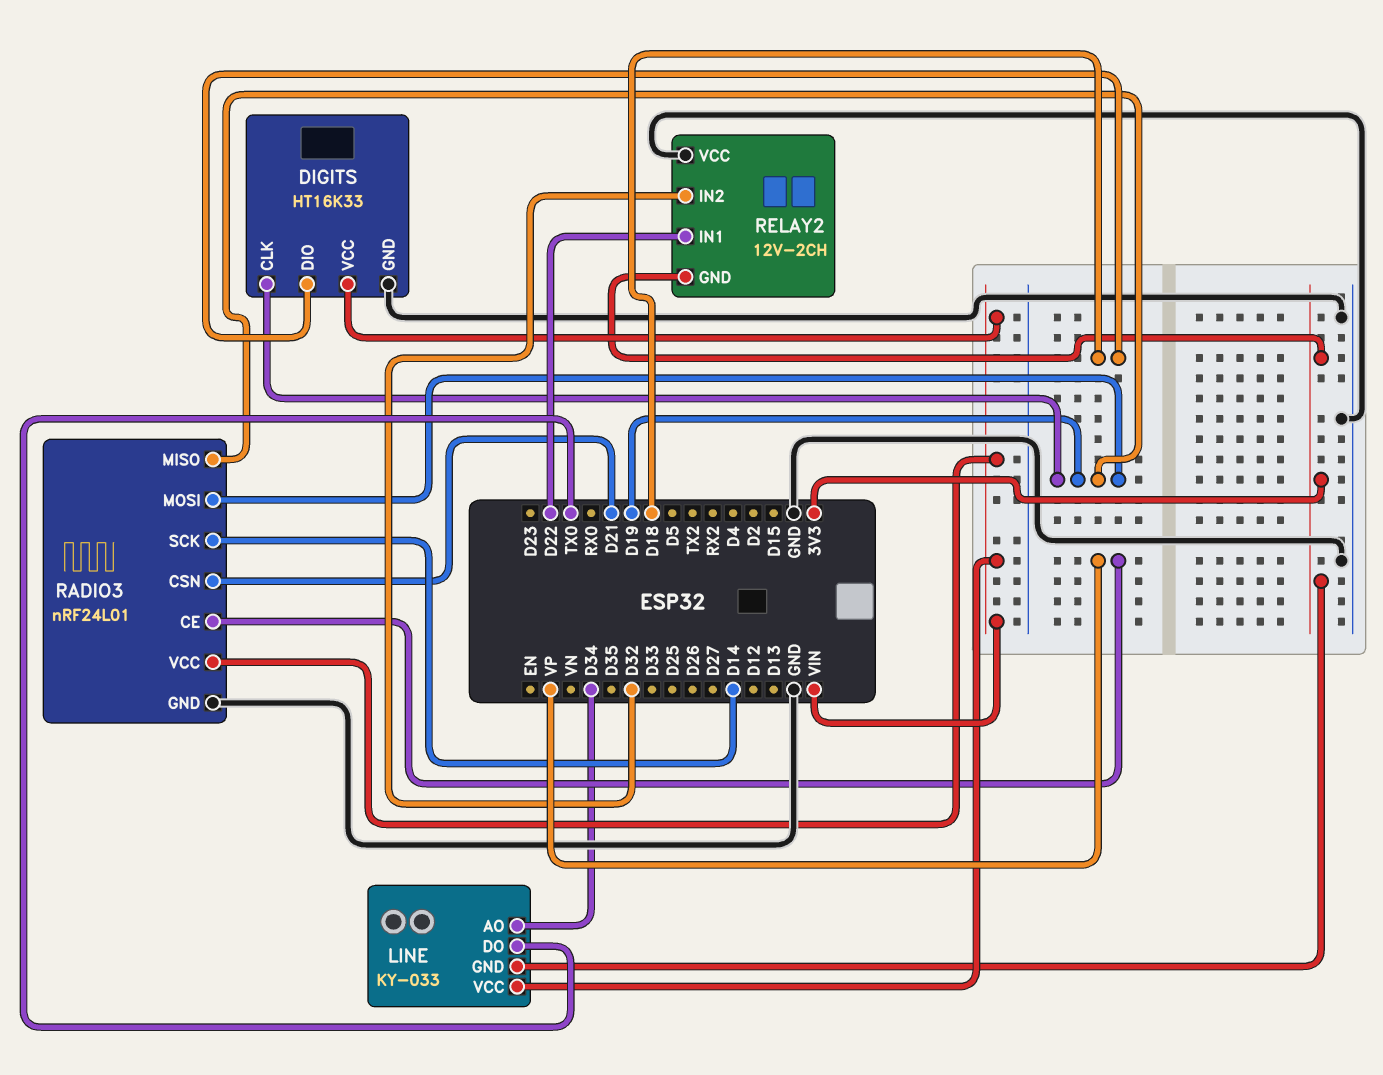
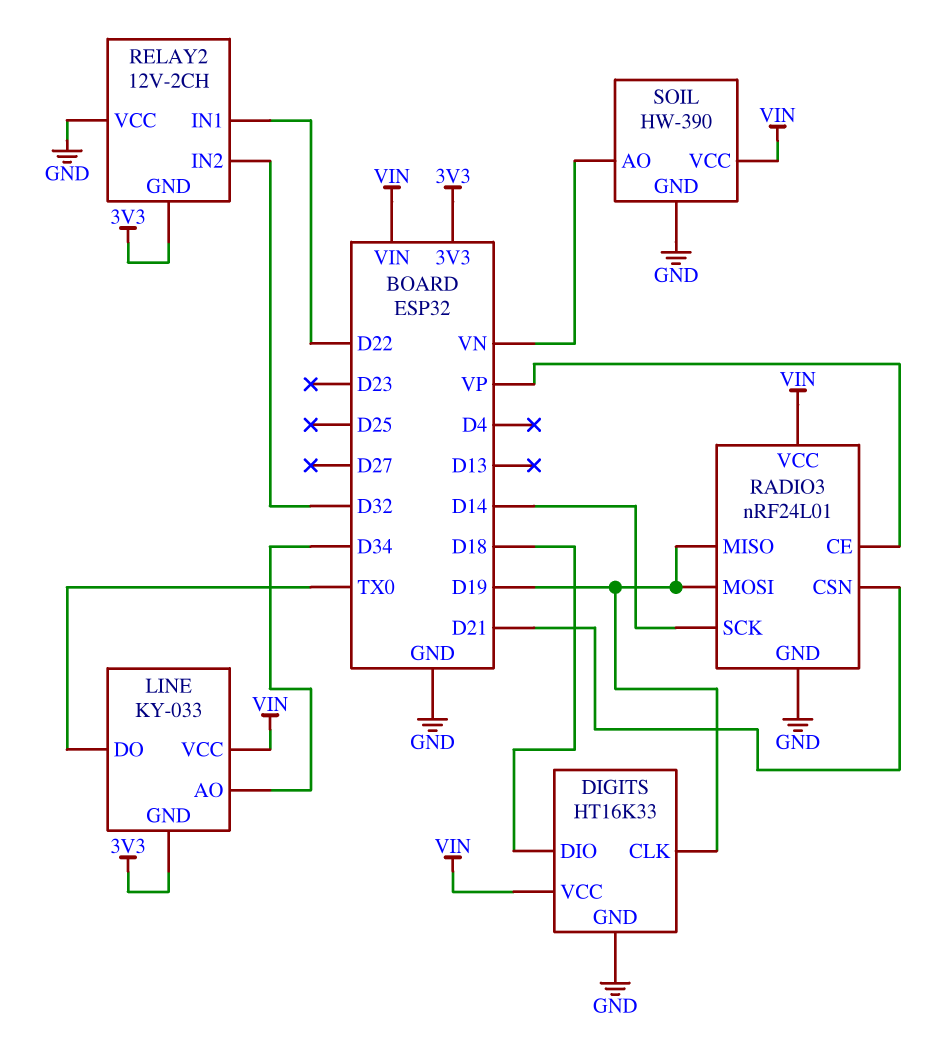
SOIL: none -> HW-390
SOIL pin AO: none -> VN
SOIL pin GND: none -> GND
SOIL pin VCC: none -> VIN

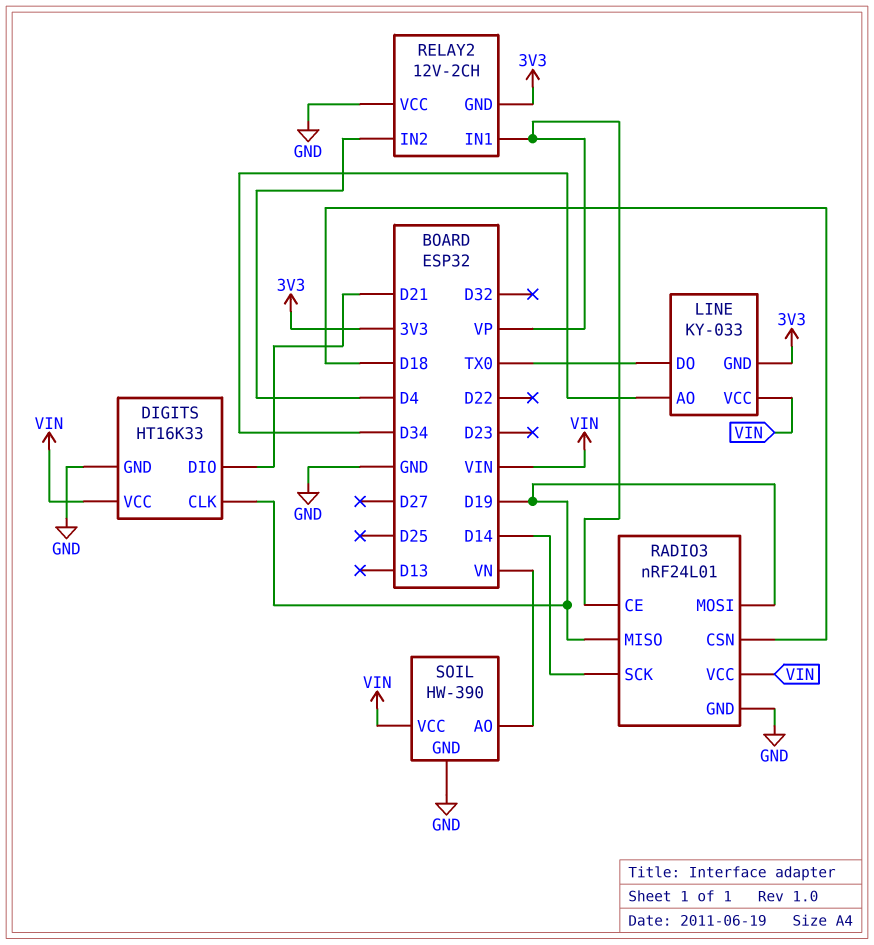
DIGITS pin DIO: D18 -> D21
RADIO3 pin CSN: D21 -> D18
RELAY2 pin IN1: D22 -> VP
RELAY2 pin IN2: D32 -> D4

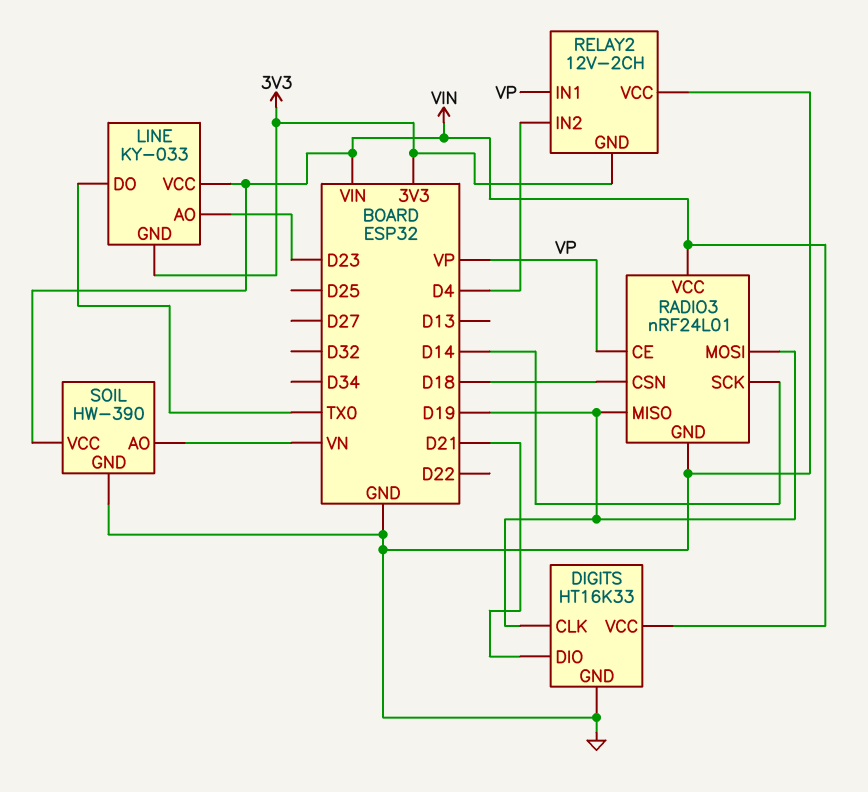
LINE pin AO: D34 -> D23

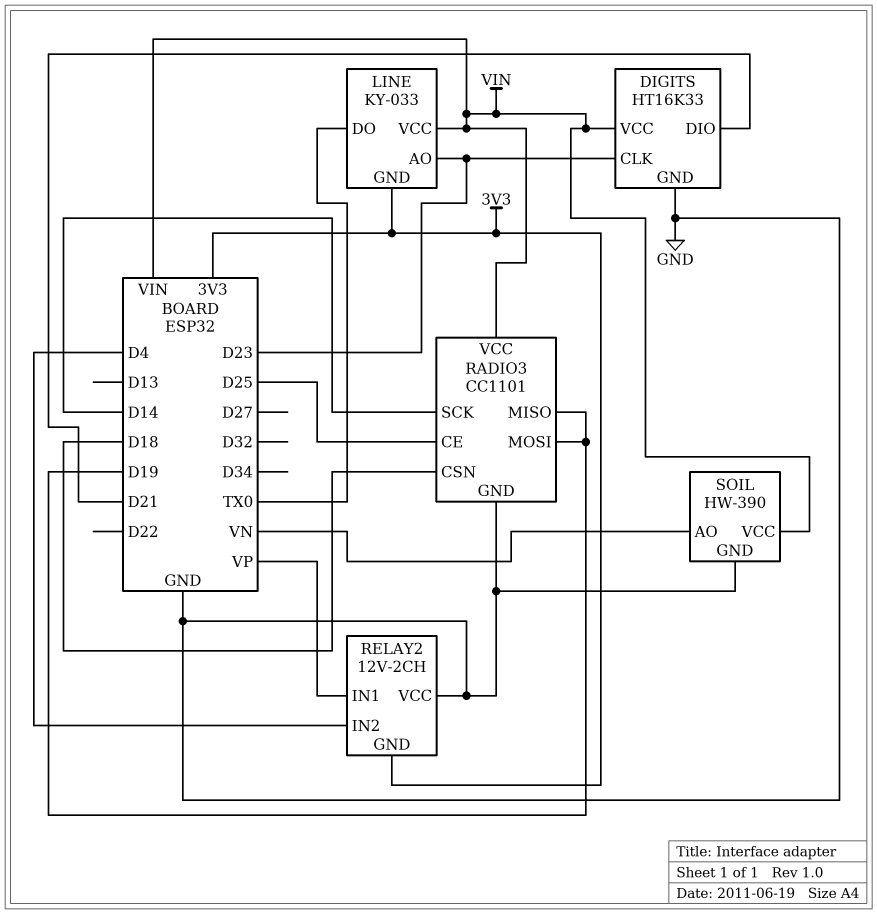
DIGITS pin CLK: D19 -> D23
RADIO3: nRF24L01 -> CC1101
RADIO3 pin CE: VP -> D25

